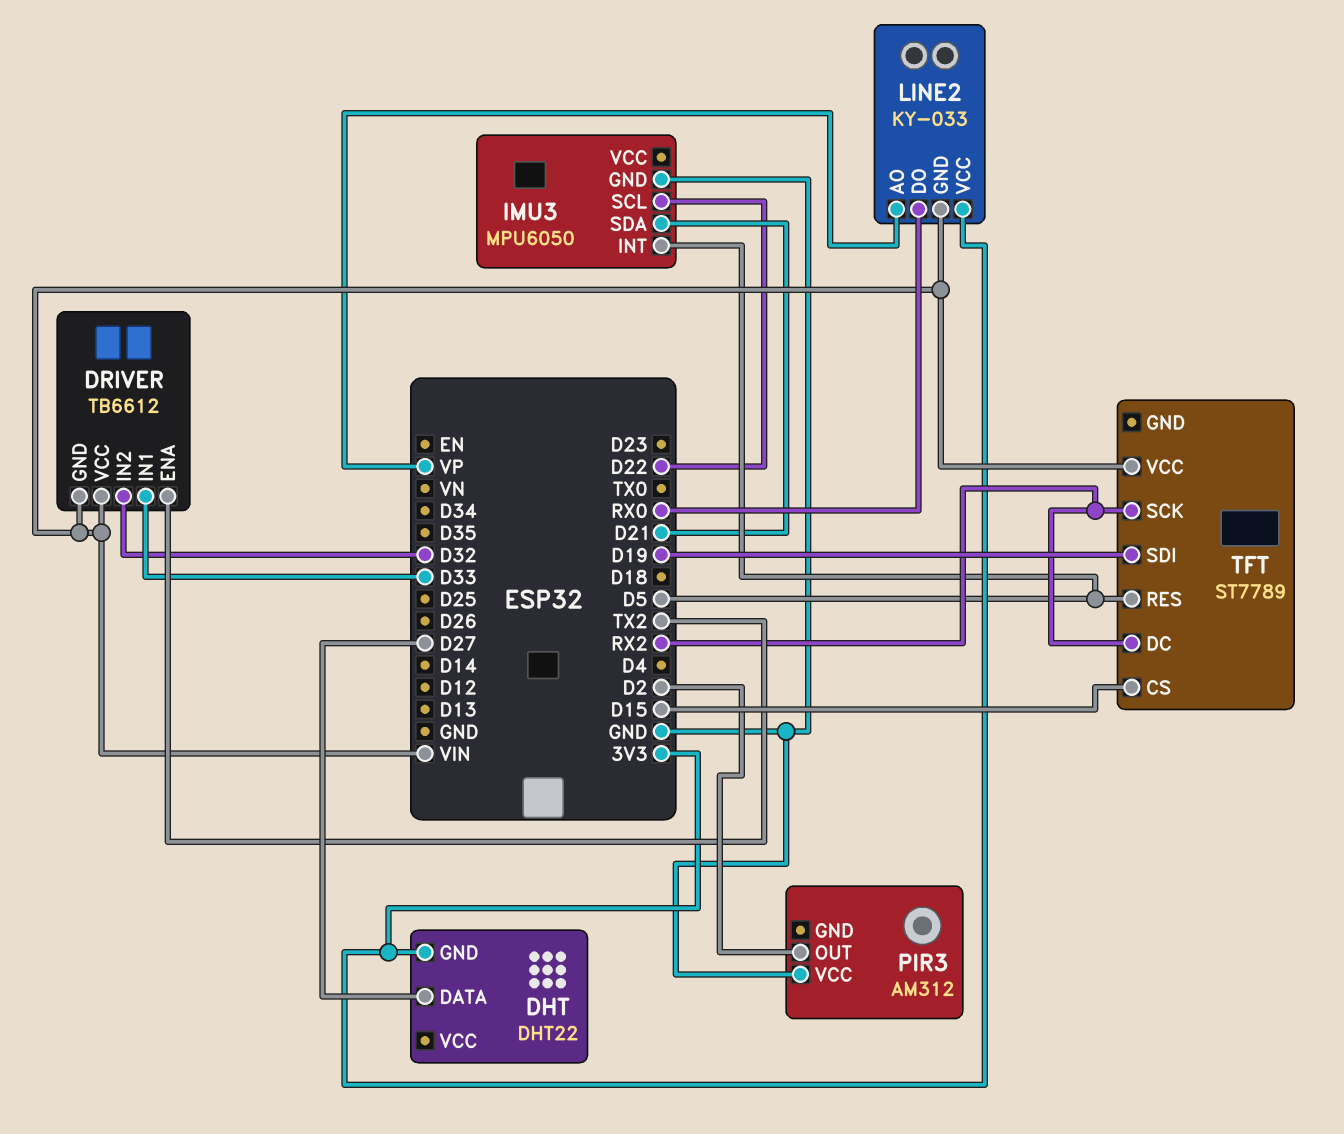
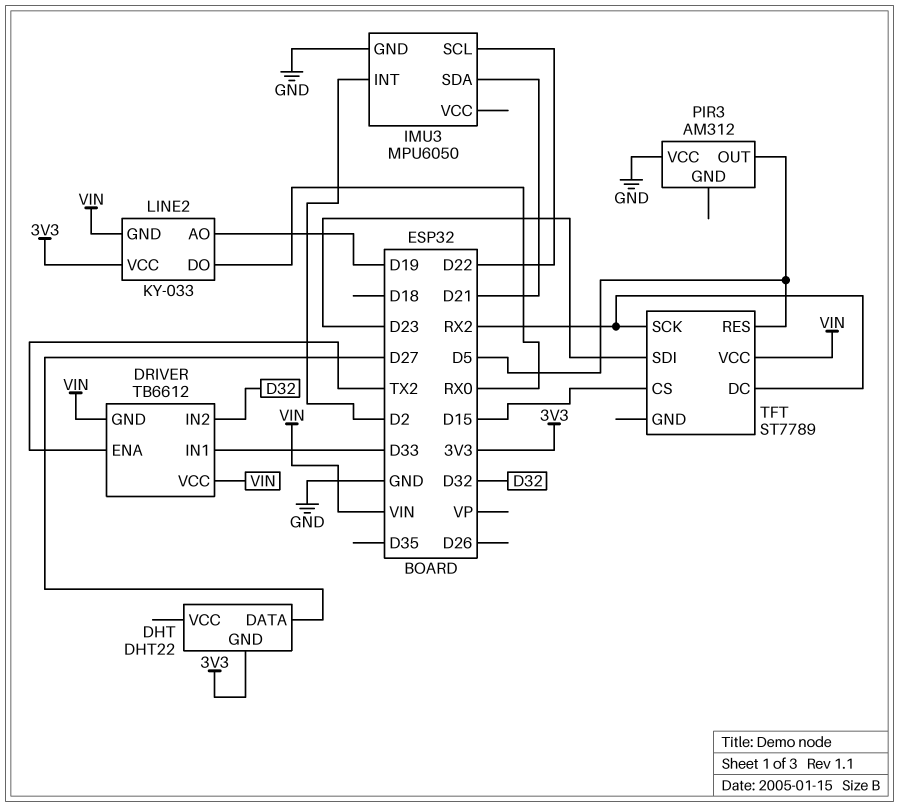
IMU3 pin INT: D5 -> D2
LINE2 pin AO: VP -> D19
PIR3 pin OUT: D2 -> D5
TFT pin SDI: D19 -> D23

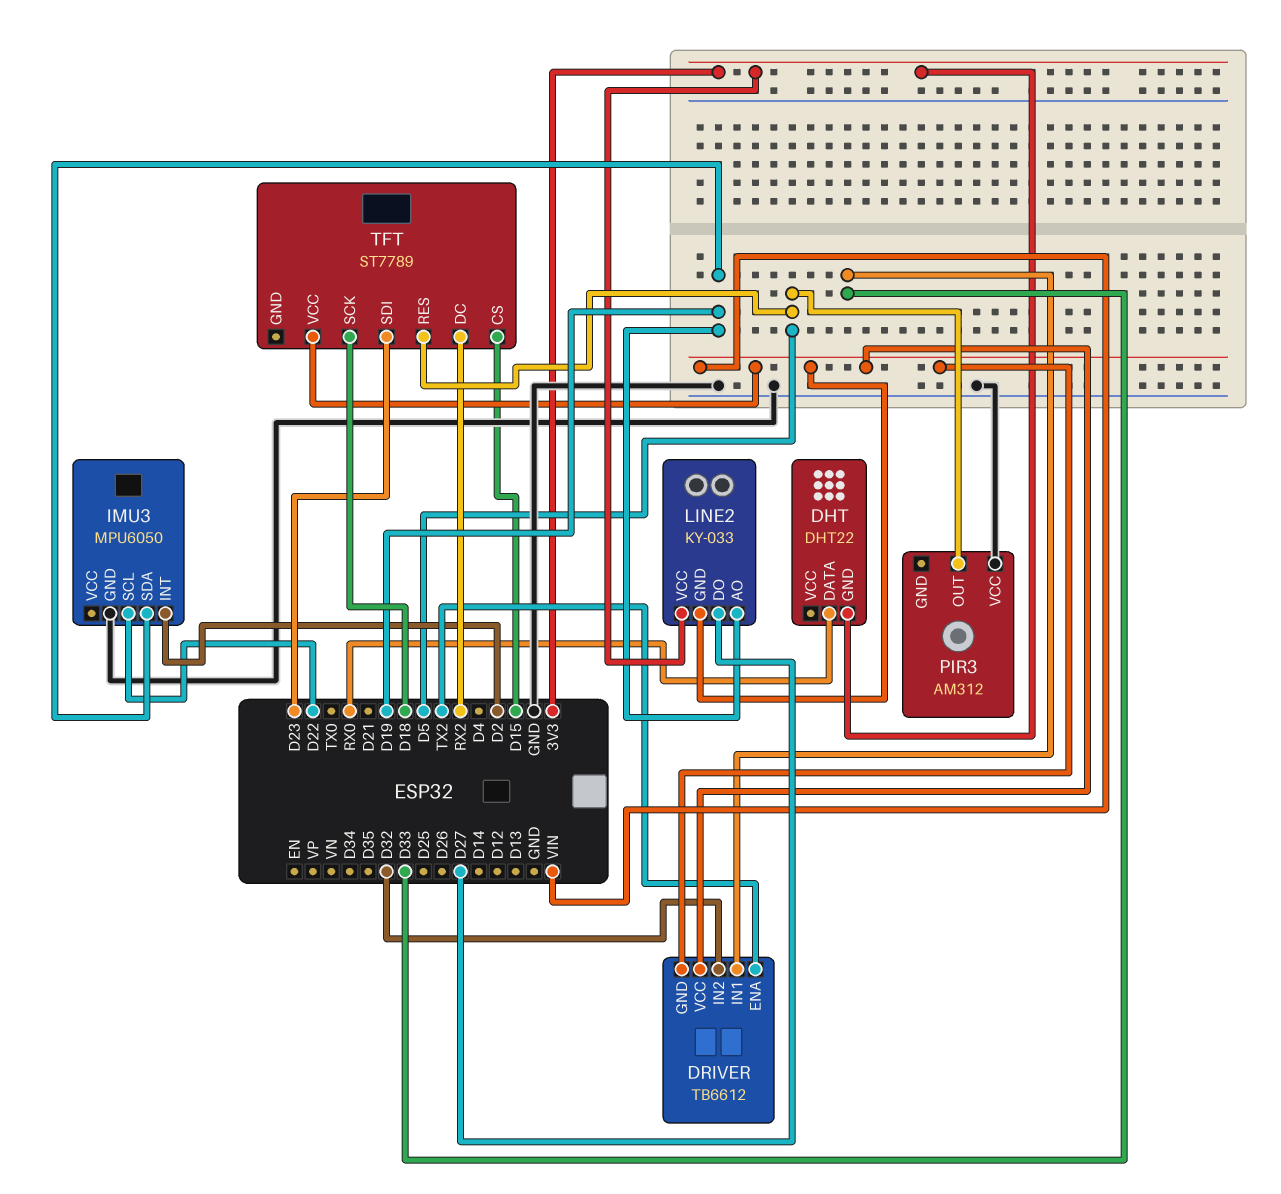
DHT pin DATA: D27 -> RX0
IMU3 pin SDA: D21 -> D19
LINE2 pin DO: RX0 -> D27
TFT pin SCK: RX2 -> D18

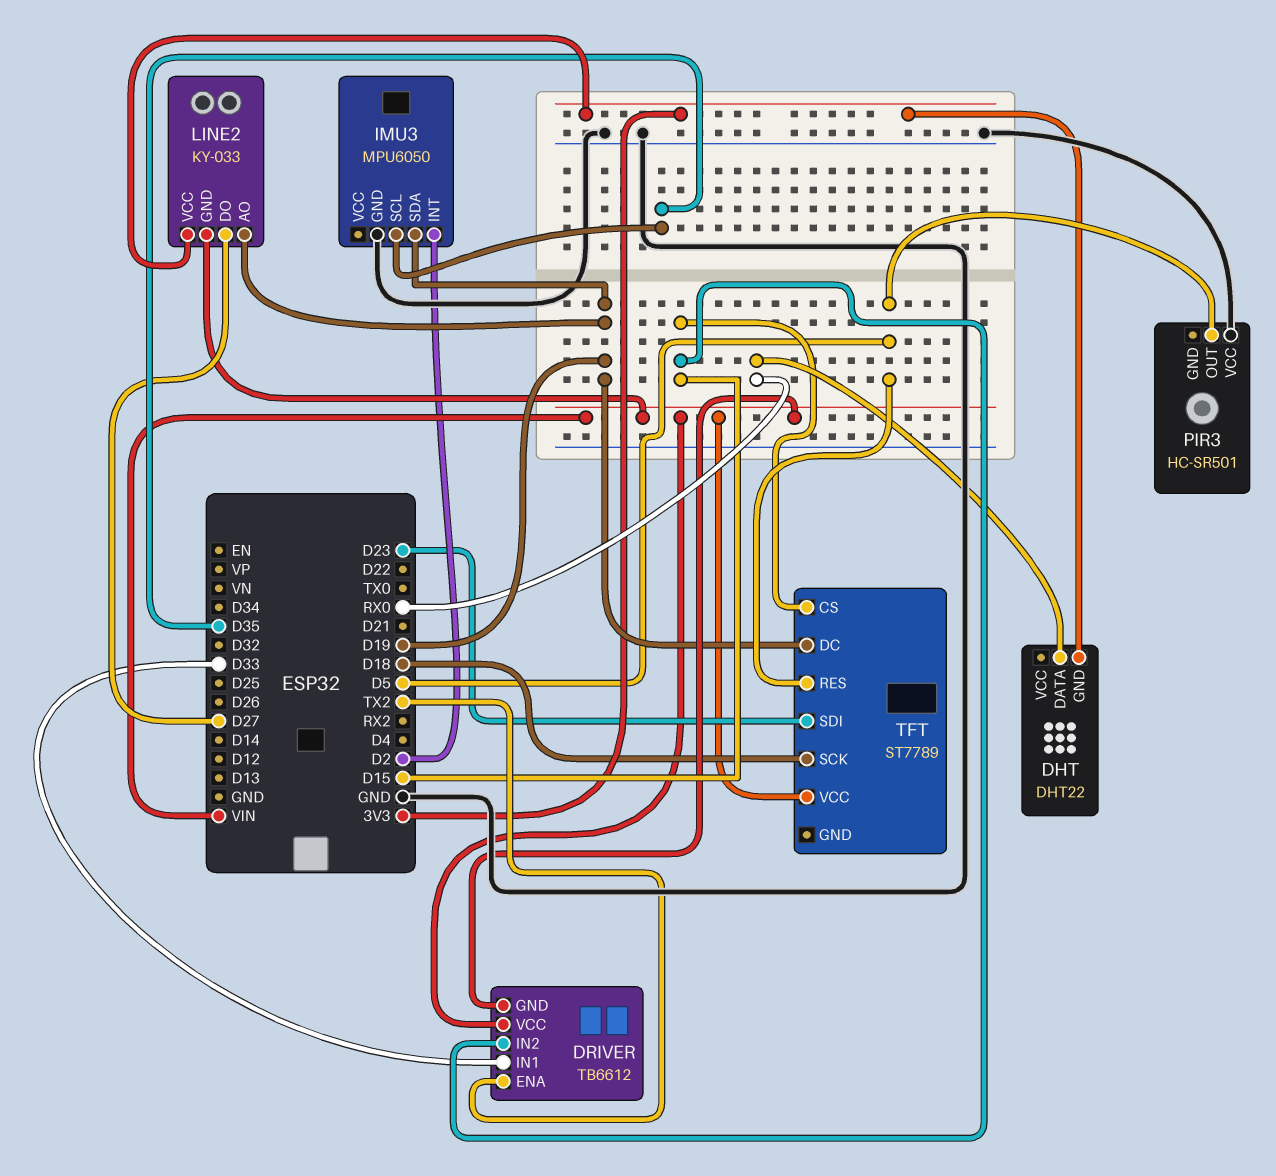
DRIVER pin IN2: D32 -> D15
IMU3 pin SCL: D22 -> D35
PIR3: AM312 -> HC-SR501
TFT pin DC: RX2 -> D19

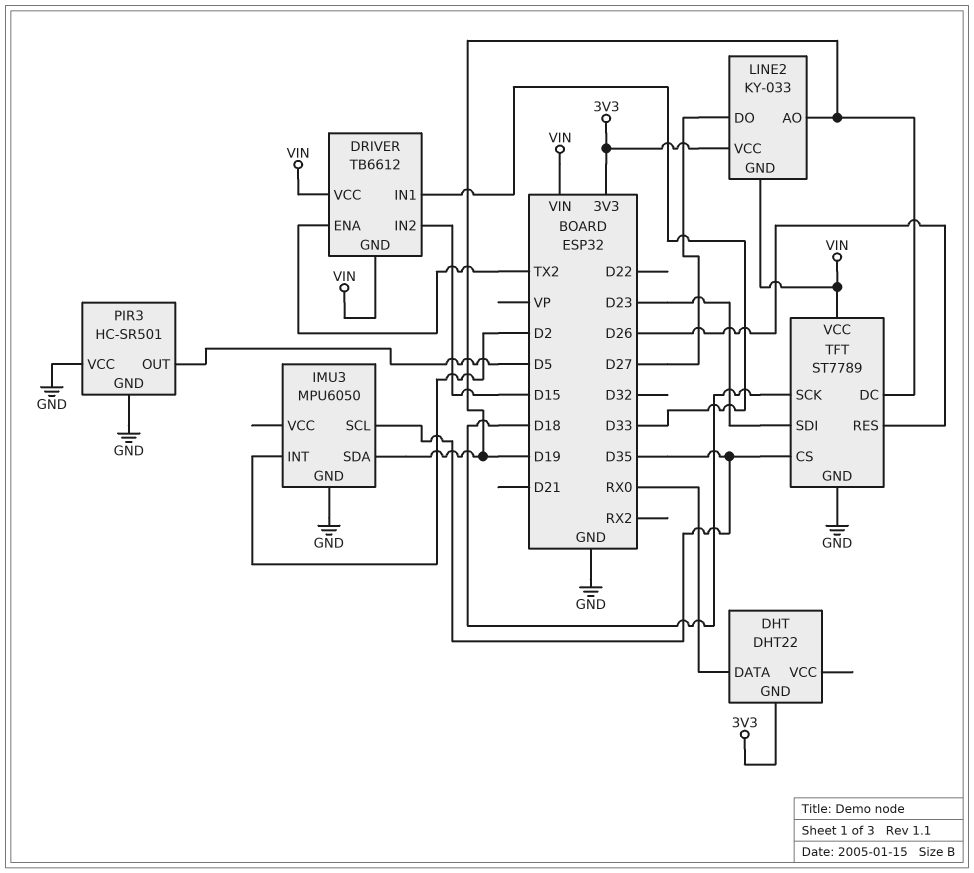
PIR3 pin GND: none -> GND
TFT pin CS: D15 -> D35
TFT pin GND: none -> GND
TFT pin RES: D5 -> D26

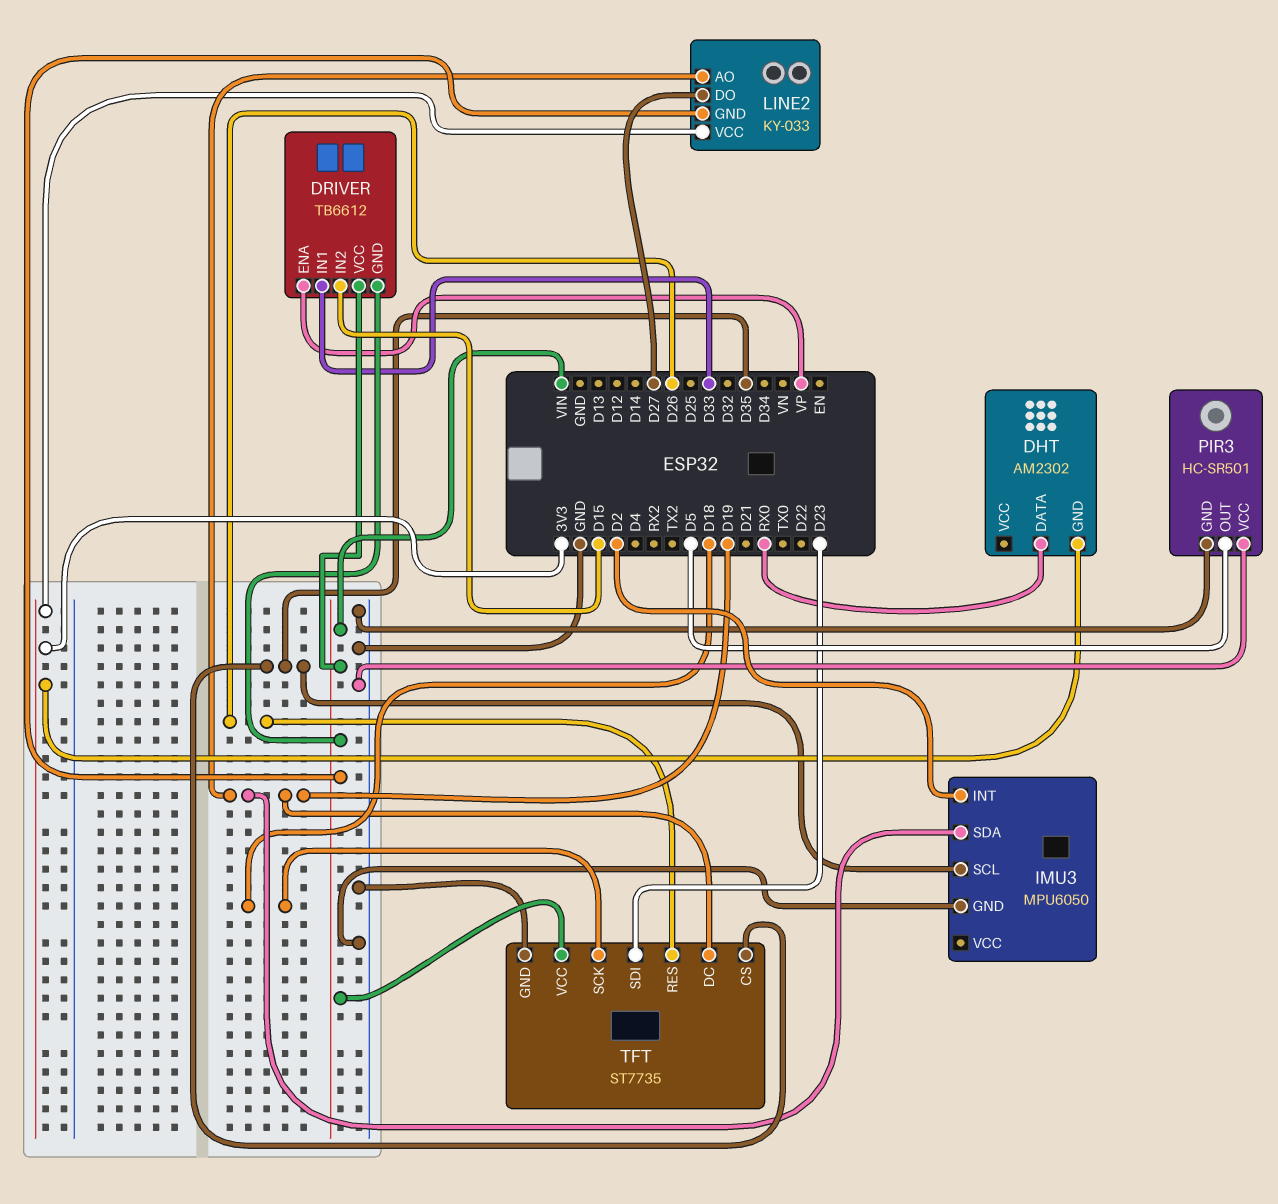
DHT: DHT22 -> AM2302
DRIVER pin ENA: TX2 -> VP
TFT: ST7789 -> ST7735

